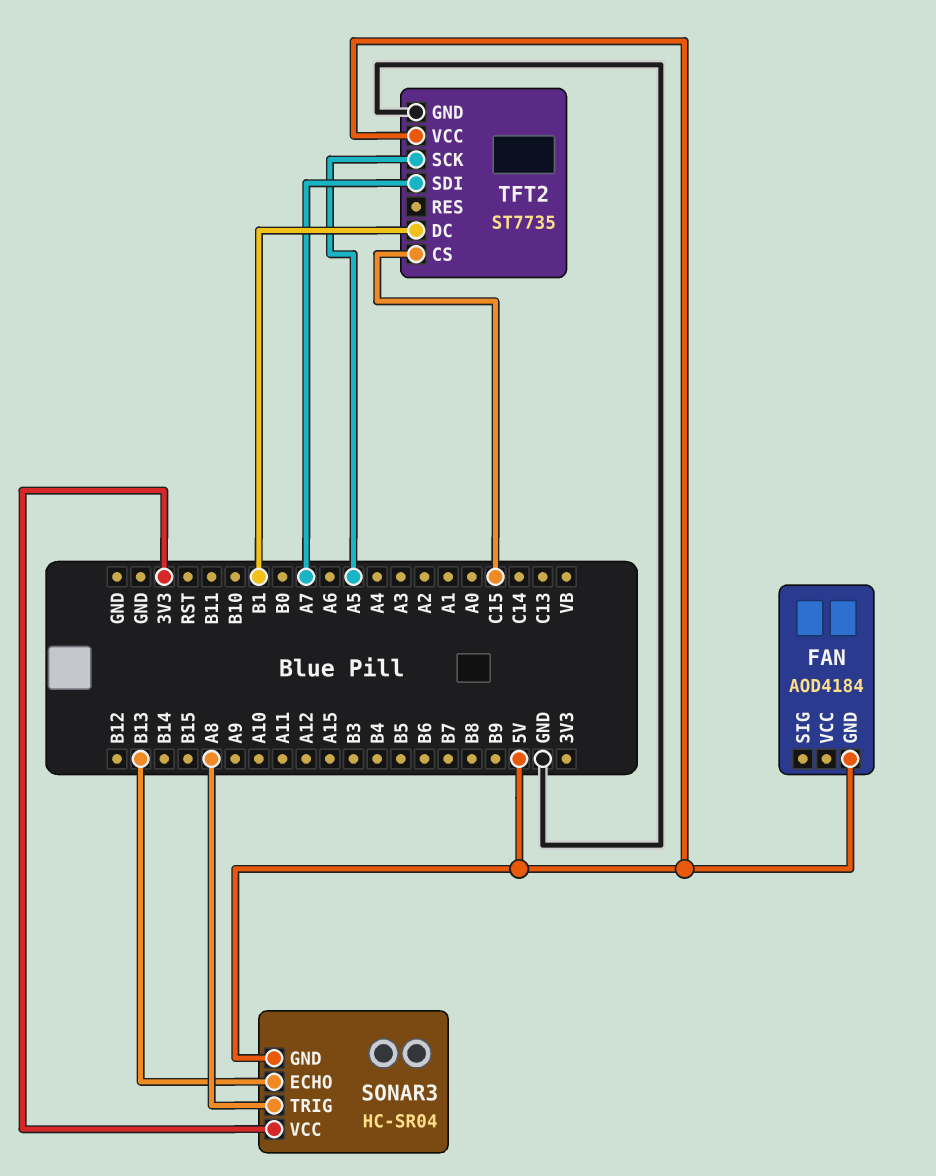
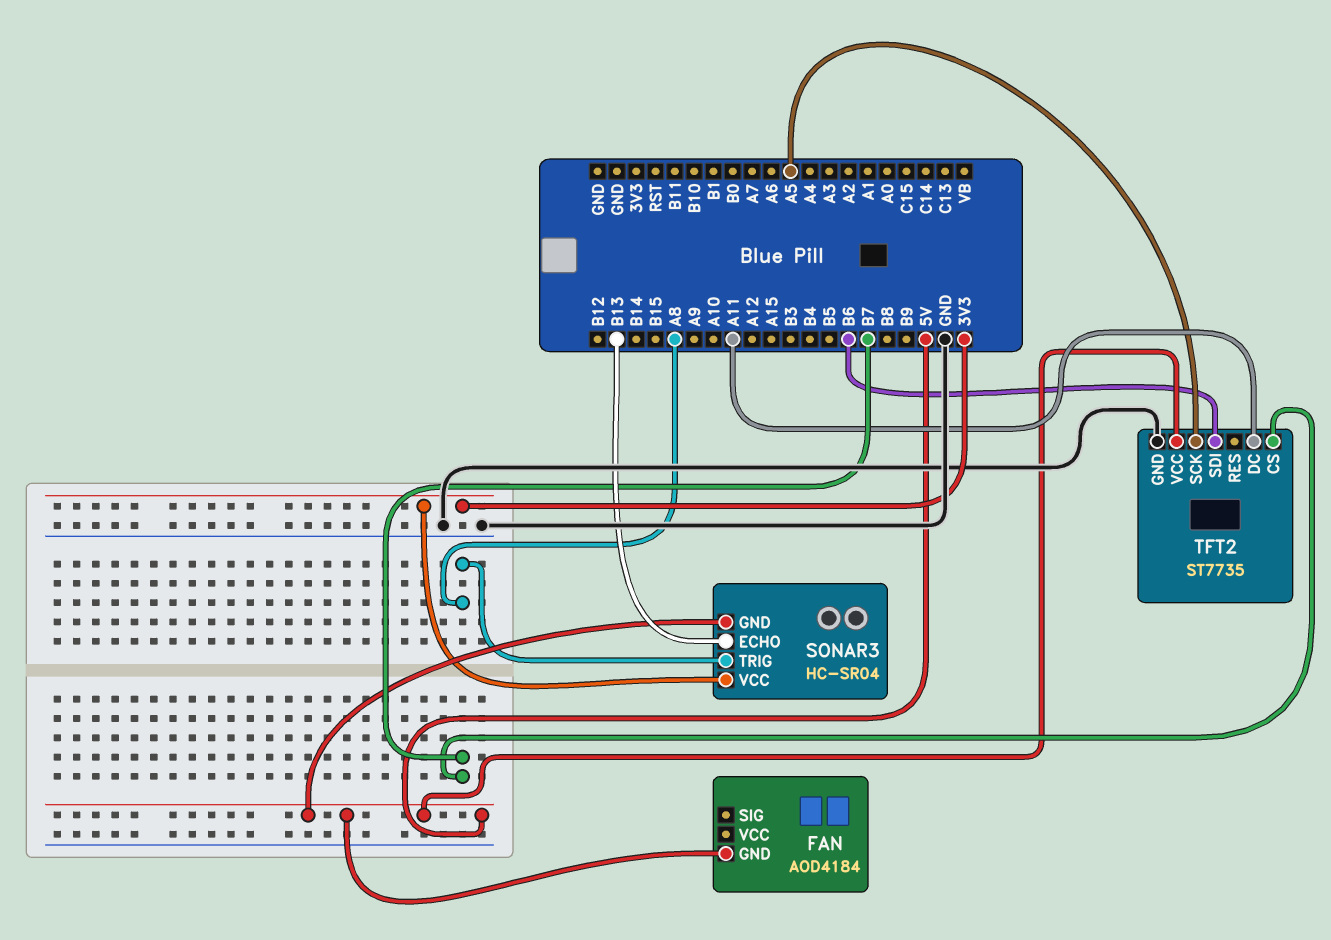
TFT2 pin CS: C15 -> B7
TFT2 pin DC: B1 -> A11
TFT2 pin SDI: A7 -> B6

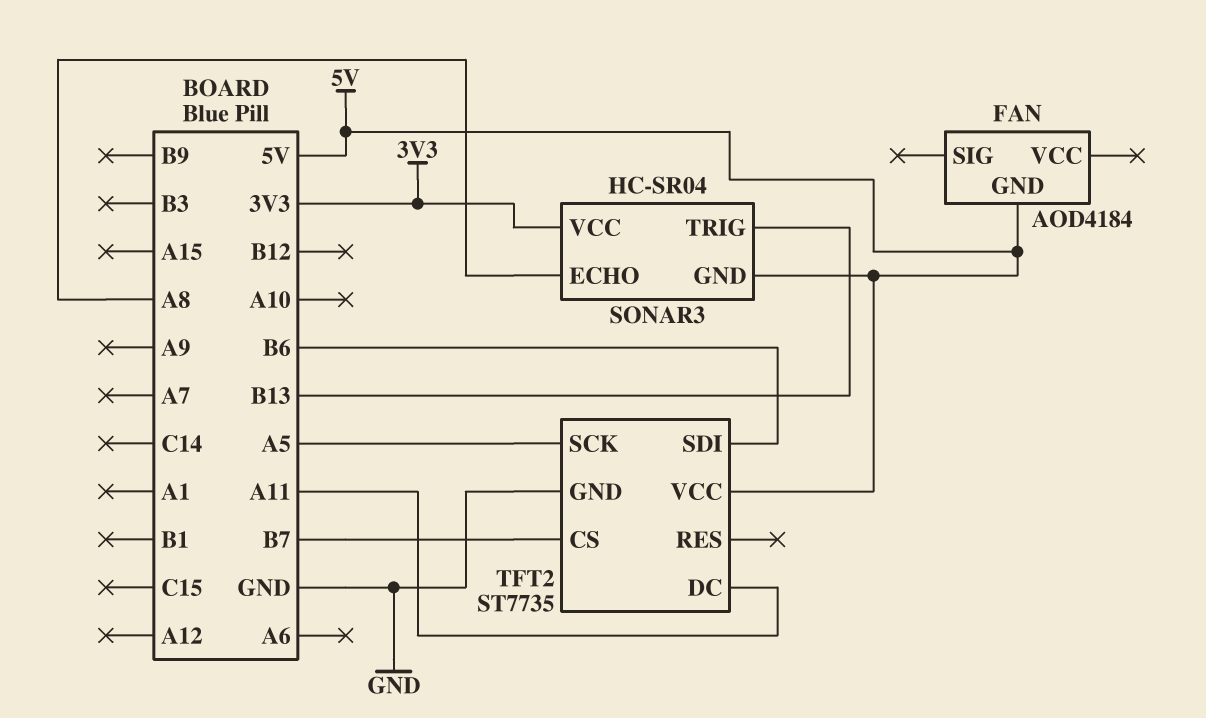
SONAR3 pin ECHO: B13 -> A8
SONAR3 pin TRIG: A8 -> B13

